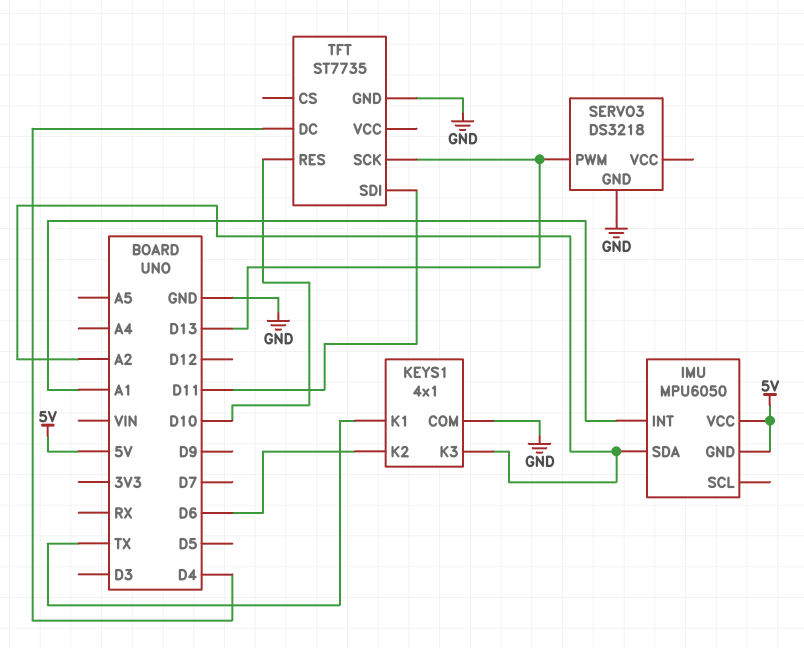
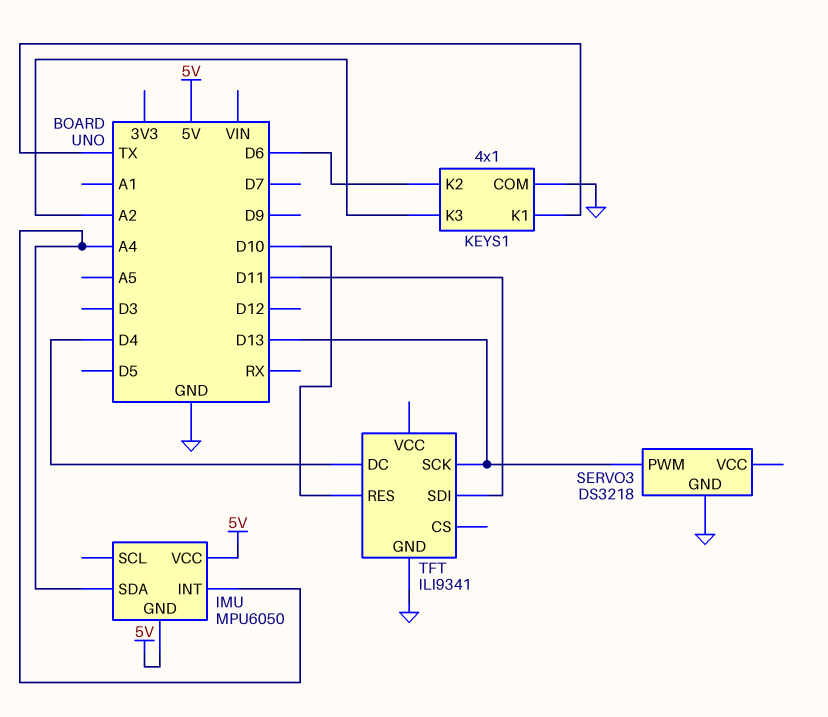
IMU pin INT: A1 -> A4
IMU pin SDA: A2 -> A4
TFT: ST7735 -> ILI9341

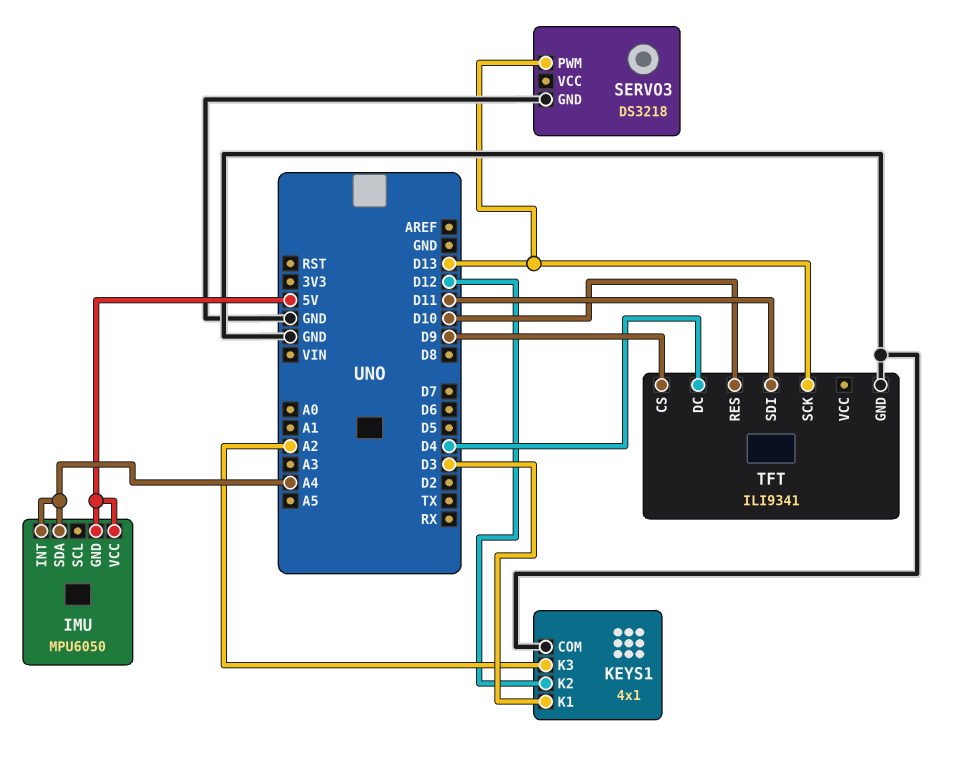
KEYS1 pin K1: TX -> D3
KEYS1 pin K2: D6 -> D12
TFT pin CS: none -> D9

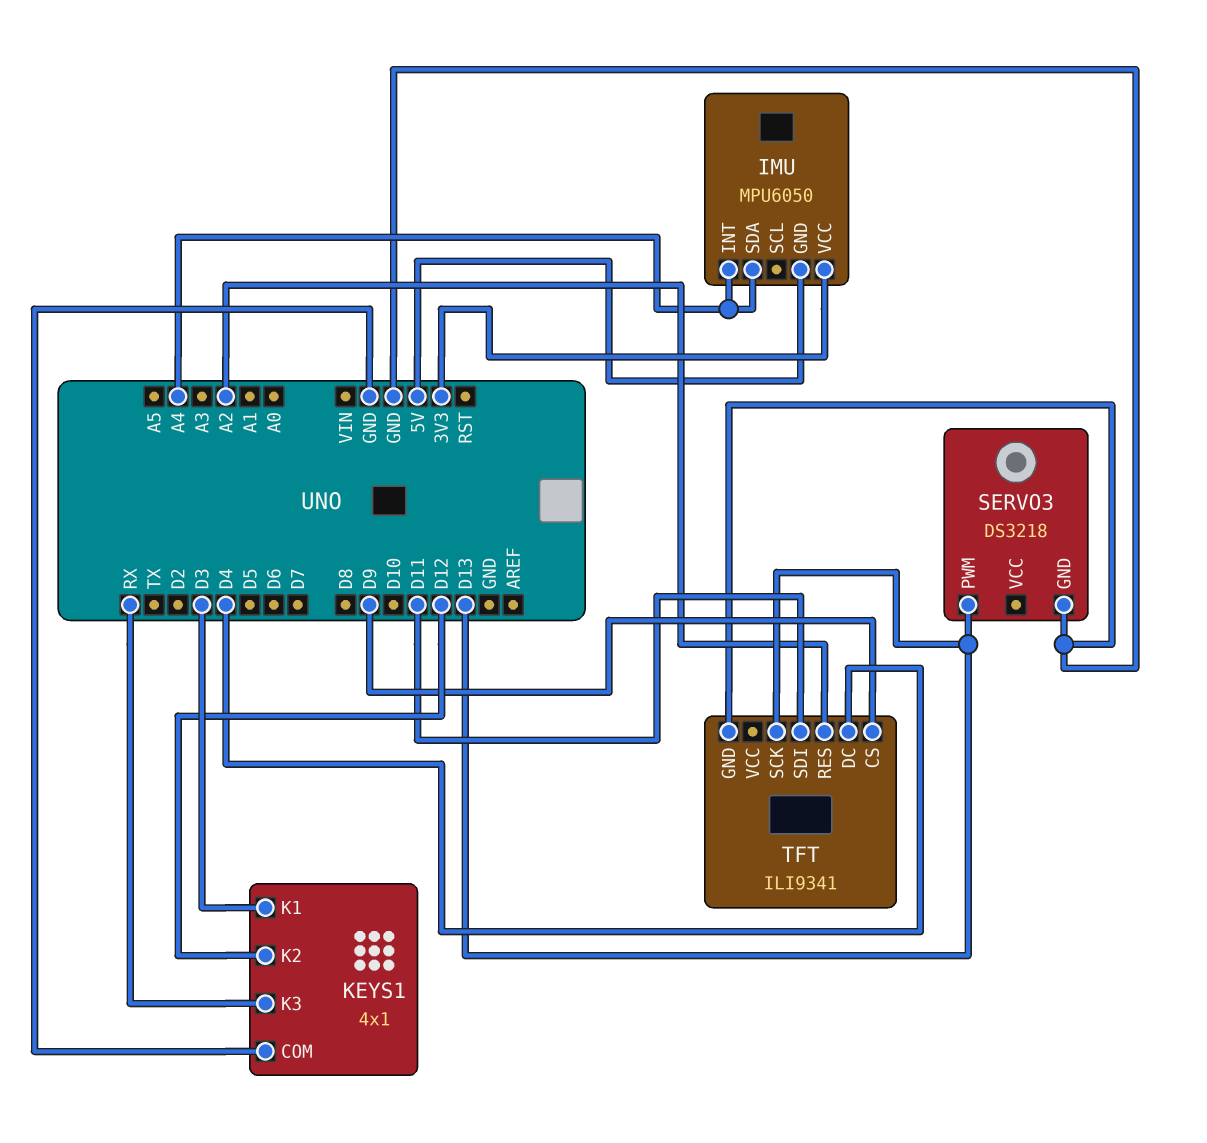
IMU pin VCC: 5V -> 3V3
KEYS1 pin K3: A2 -> RX
TFT pin RES: D10 -> A2

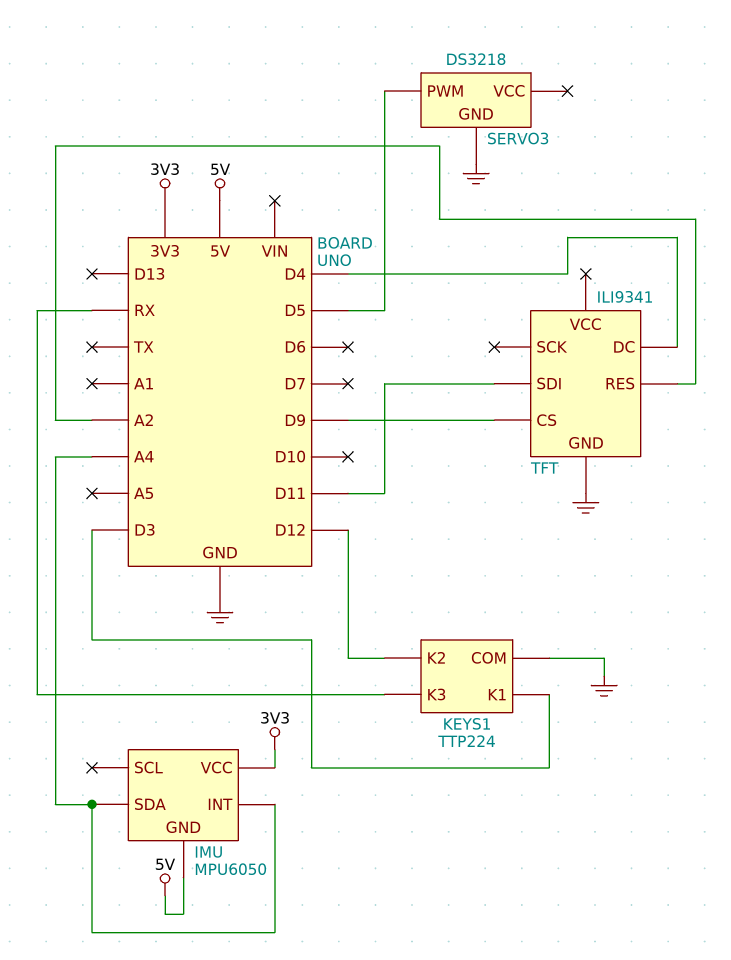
KEYS1: 4x1 -> TTP224
SERVO3 pin PWM: D13 -> D5
TFT pin SCK: D13 -> none

